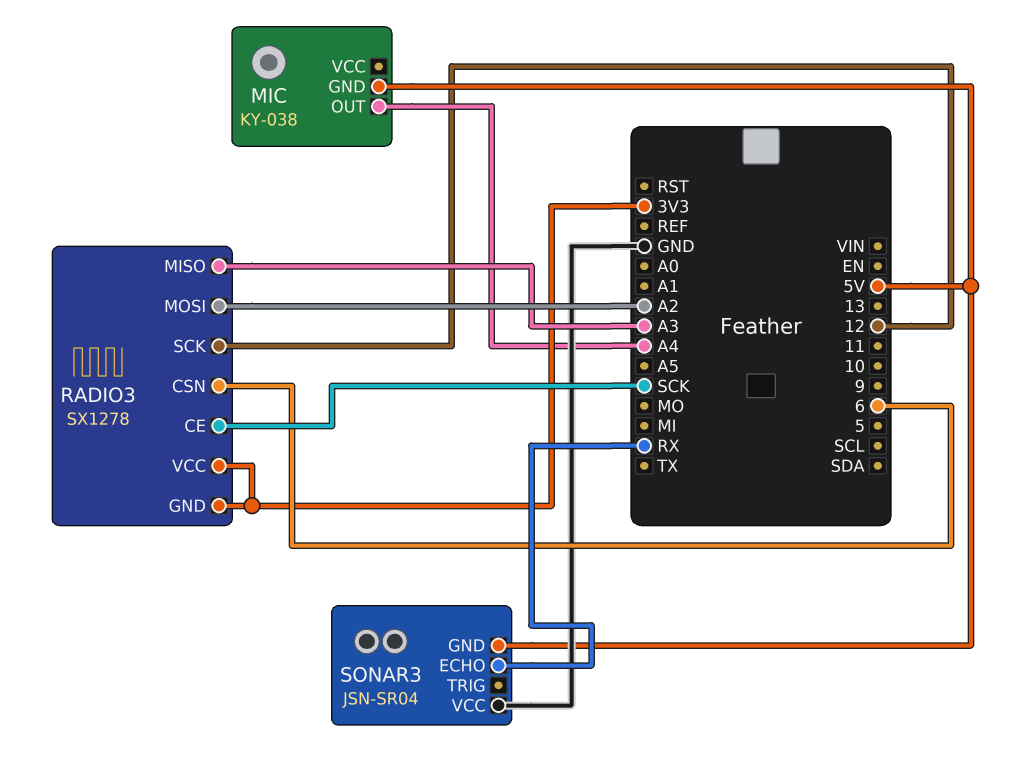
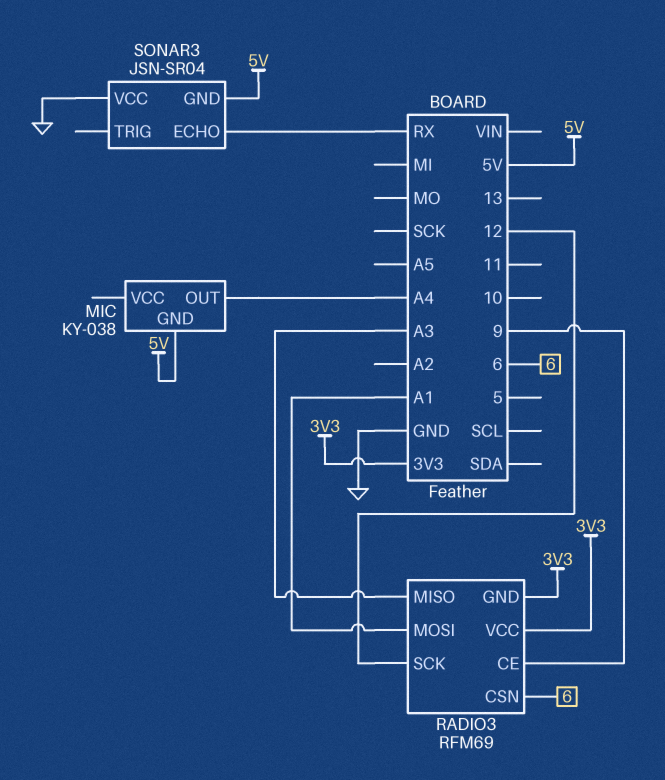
RADIO3: SX1278 -> RFM69
RADIO3 pin CE: SCK -> 9
RADIO3 pin MOSI: A2 -> A1

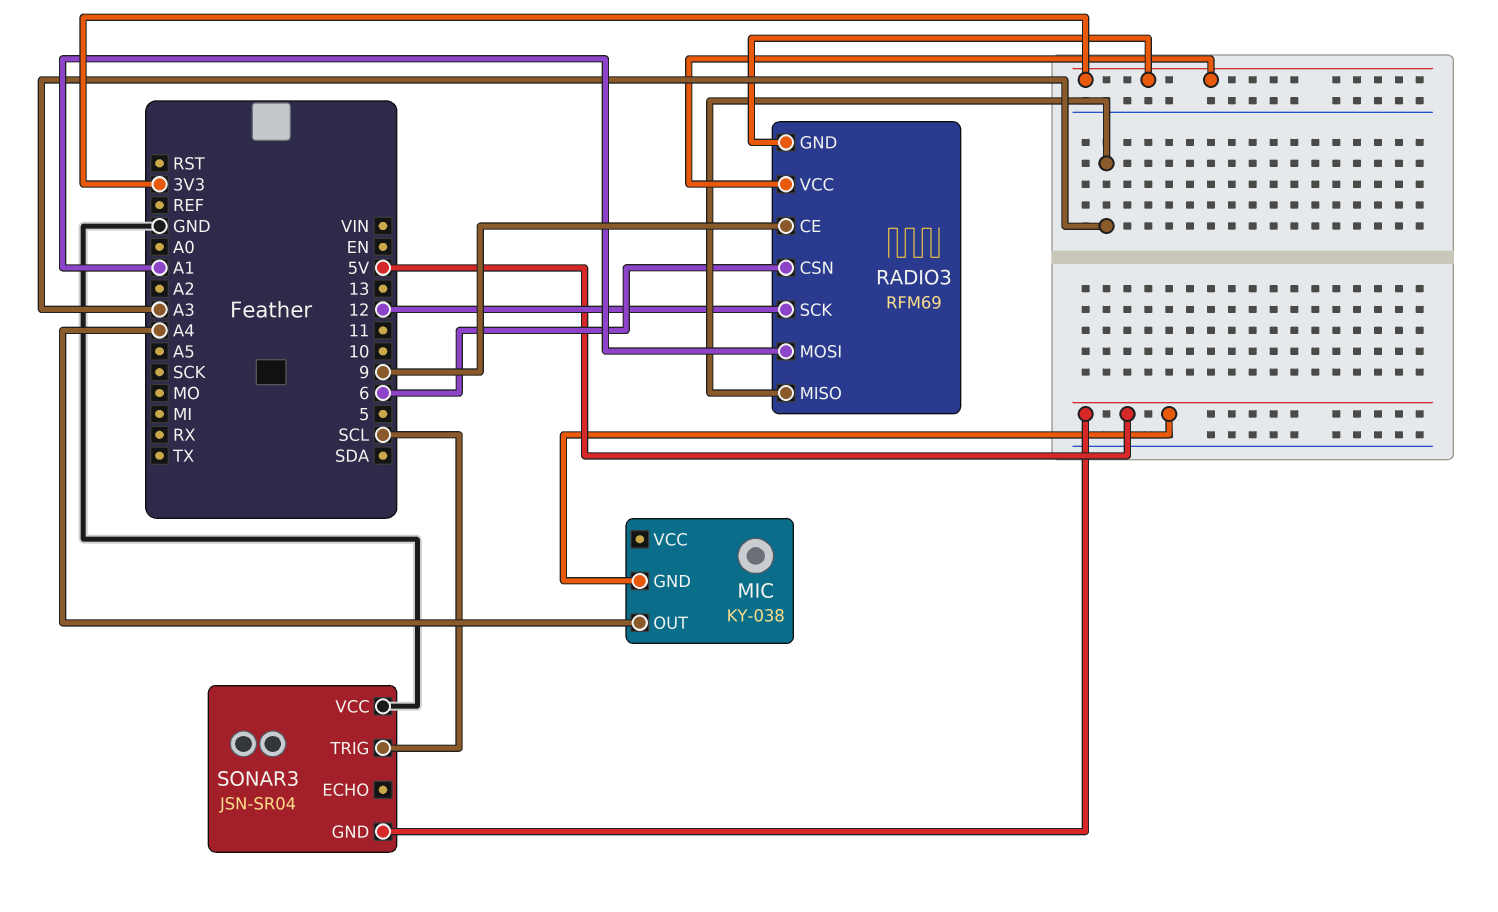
SONAR3 pin ECHO: RX -> none
SONAR3 pin TRIG: none -> SCL

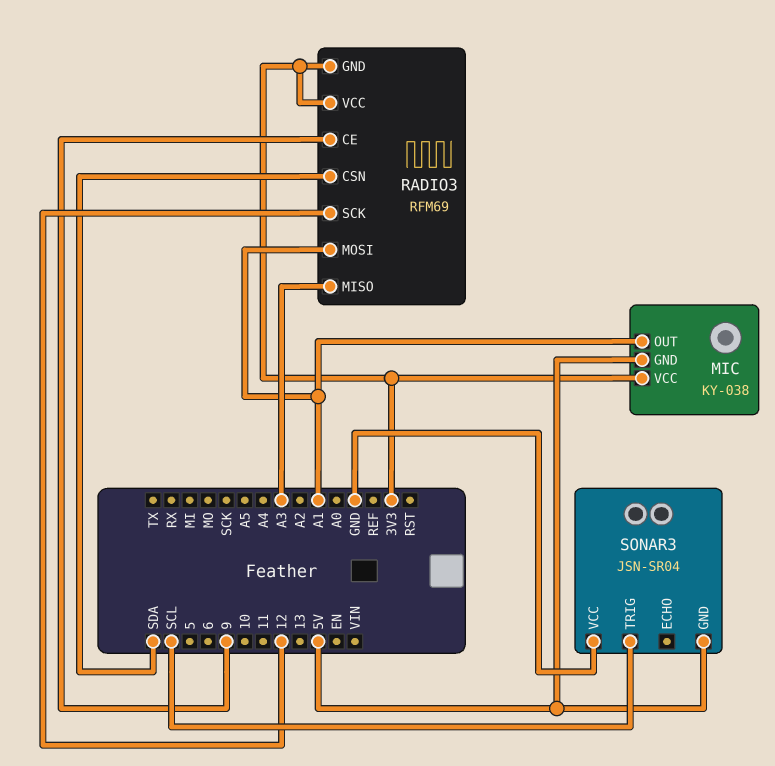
MIC pin OUT: A4 -> A1
MIC pin VCC: none -> 3V3
RADIO3 pin CSN: 6 -> SDA

